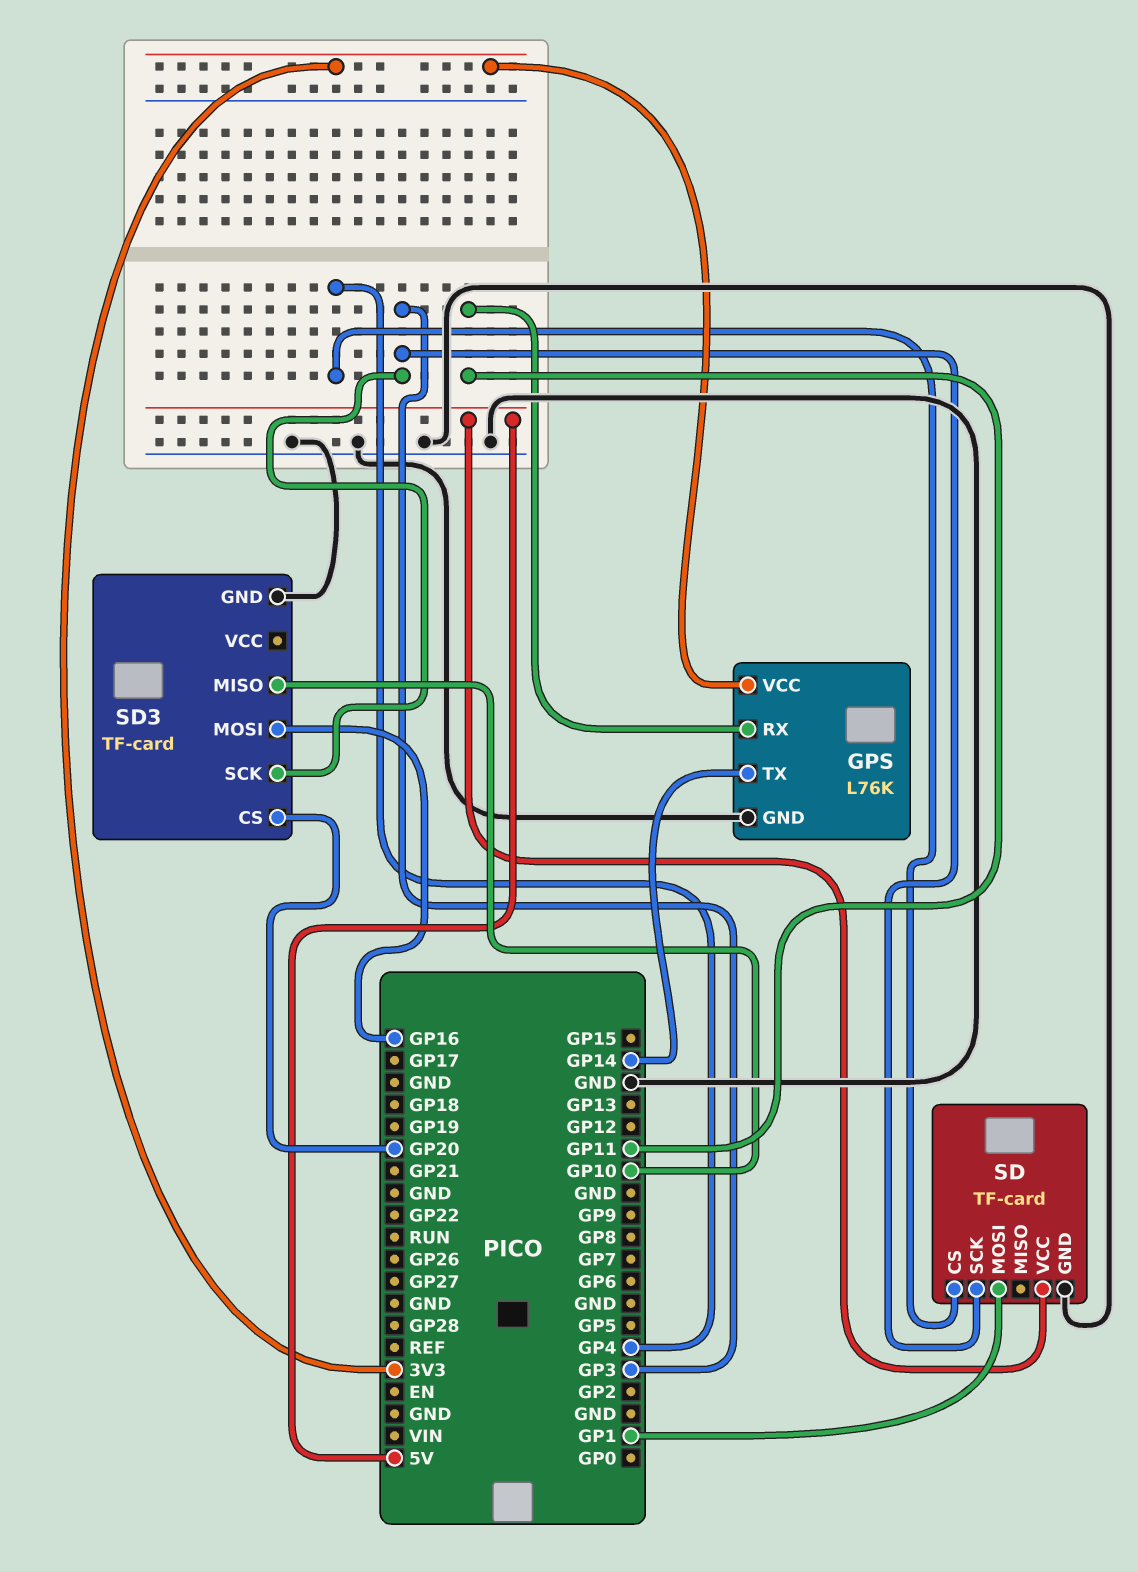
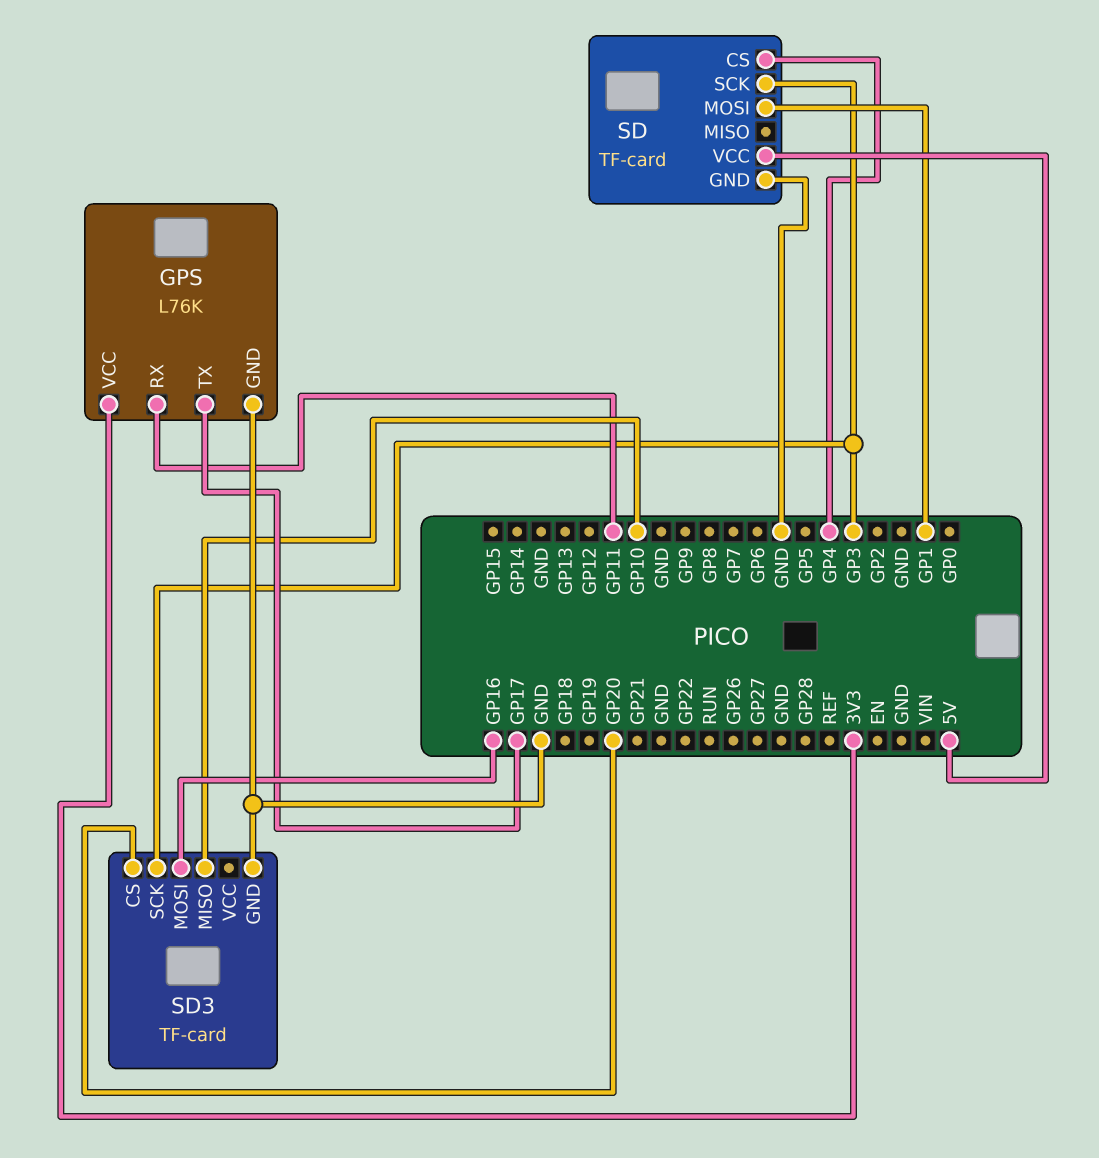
GPS pin TX: GP14 -> GP17

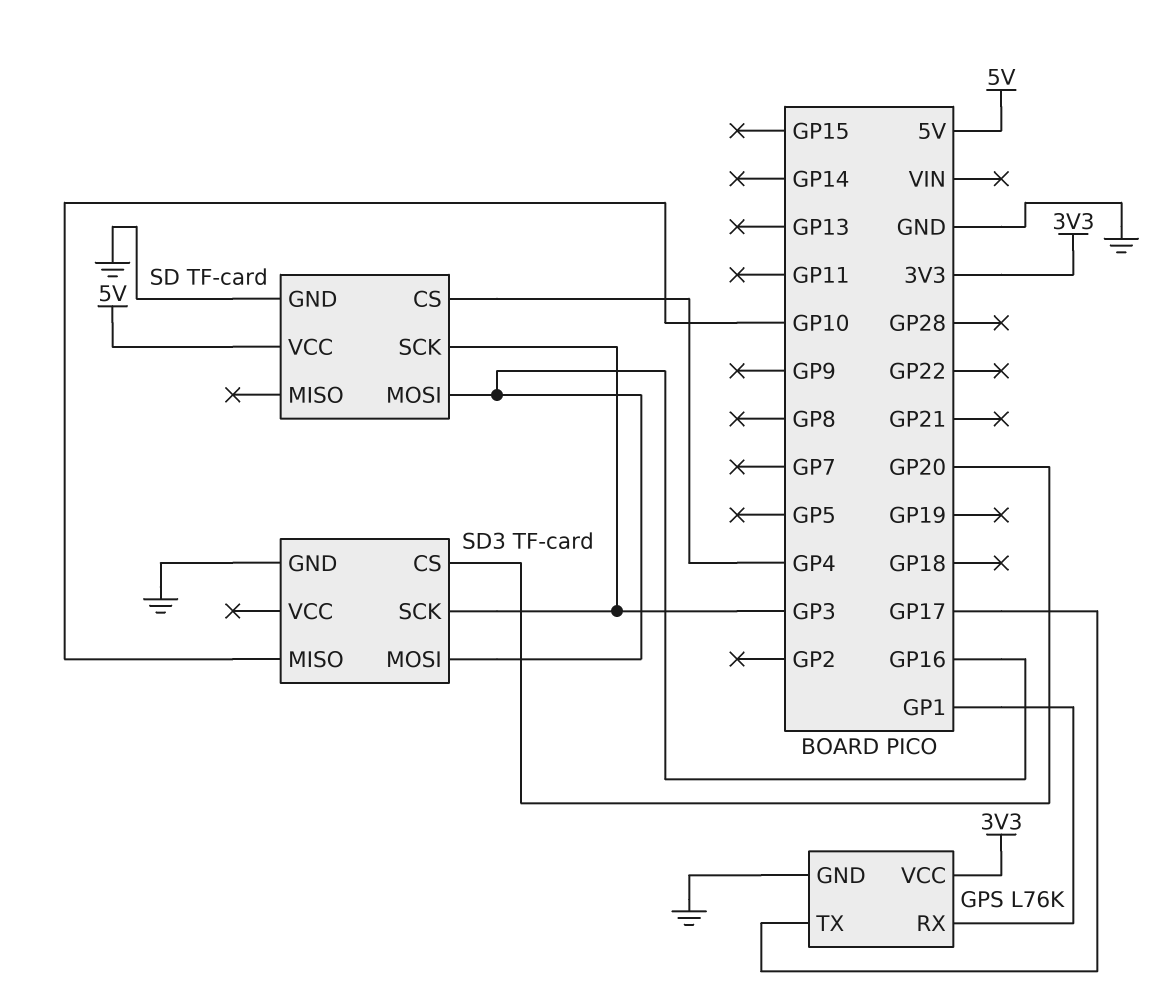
GPS pin RX: GP11 -> GP1
SD pin MOSI: GP1 -> GP16

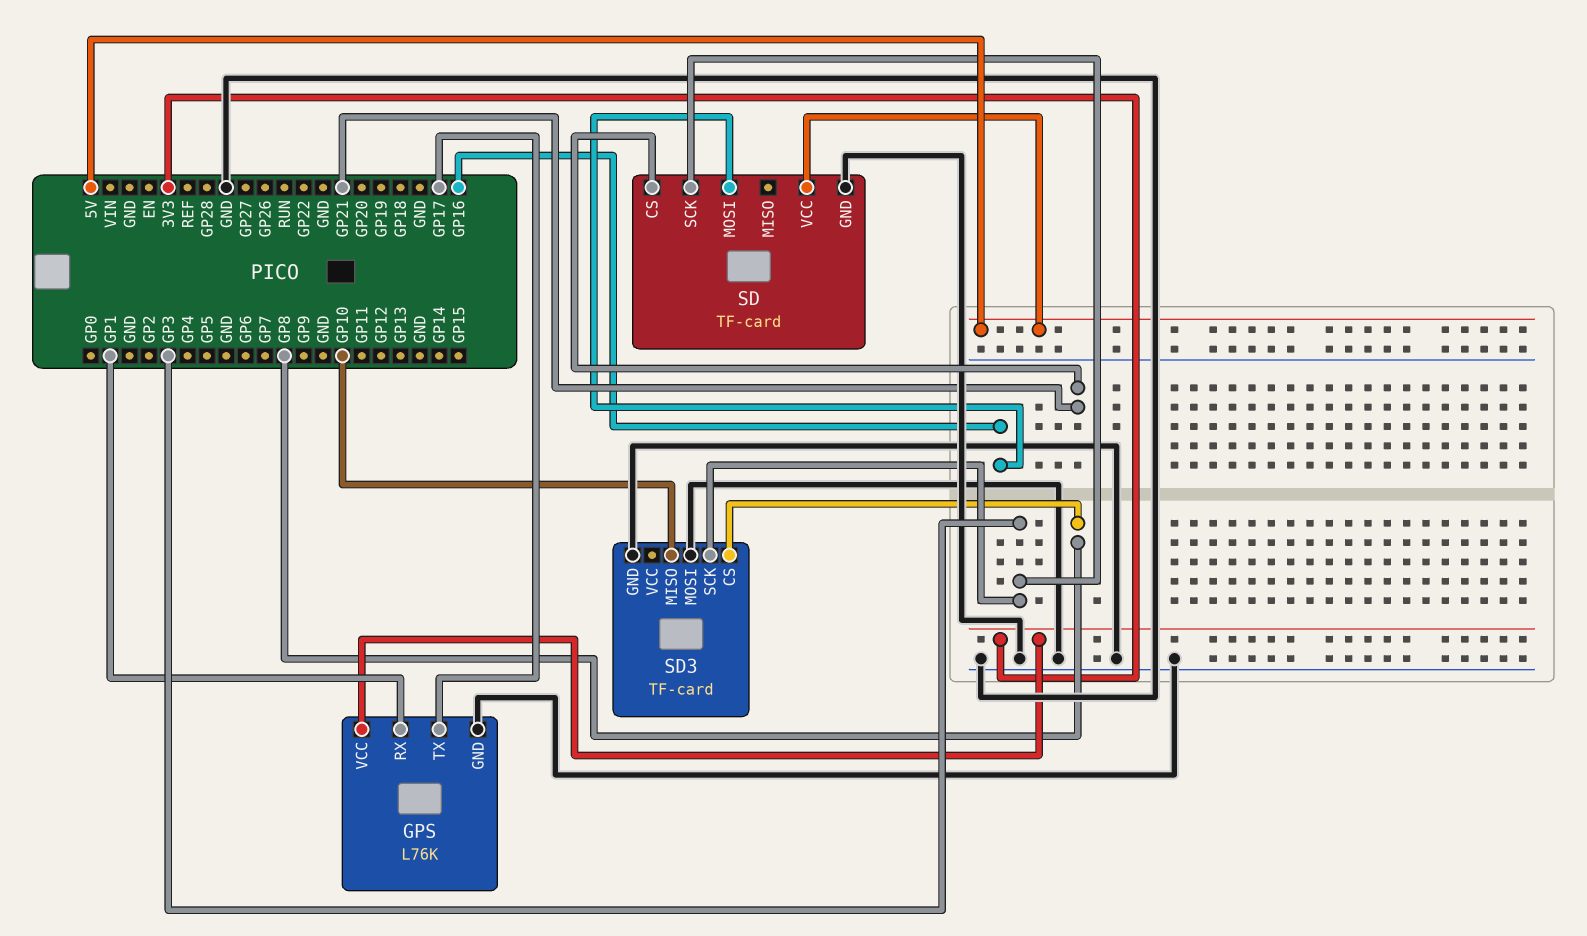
SD pin CS: GP4 -> GP21
SD3 pin CS: GP20 -> GP8
SD3 pin MOSI: GP16 -> GND

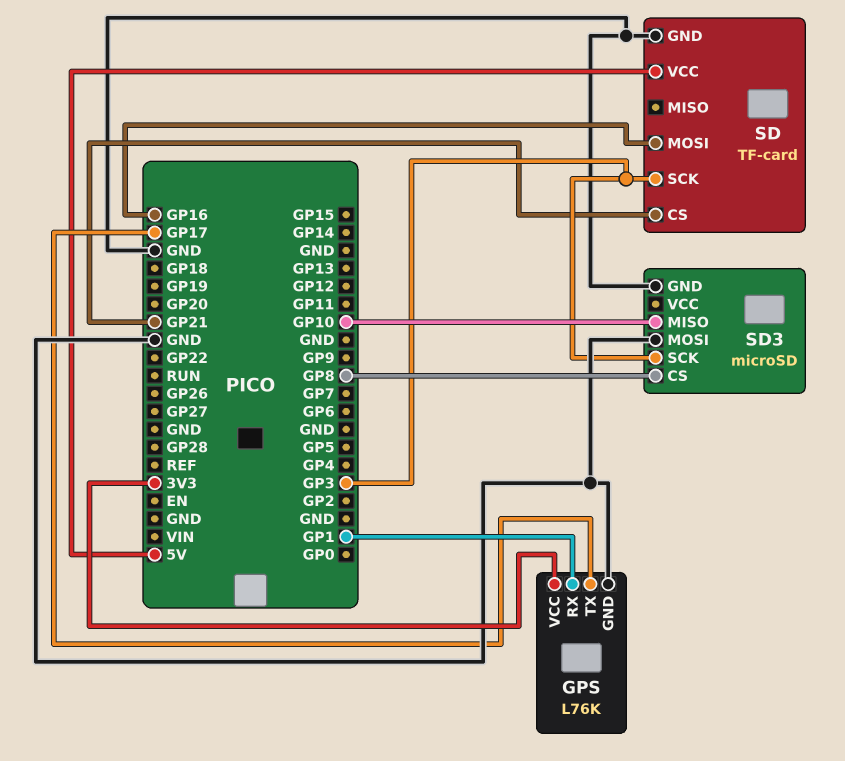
SD3: TF-card -> microSD

